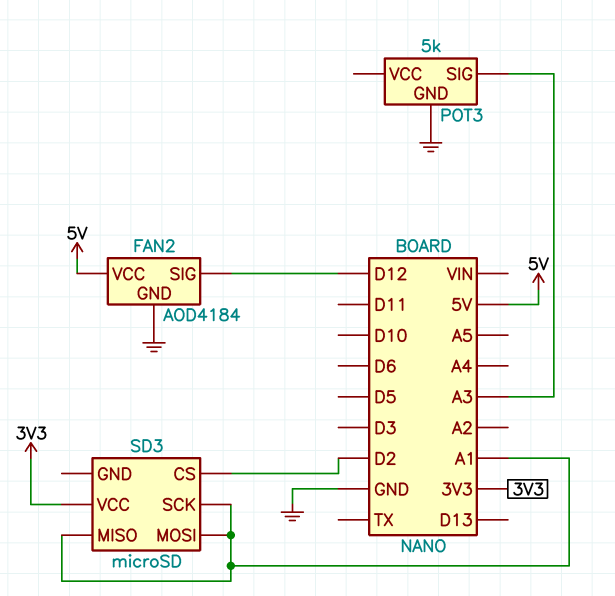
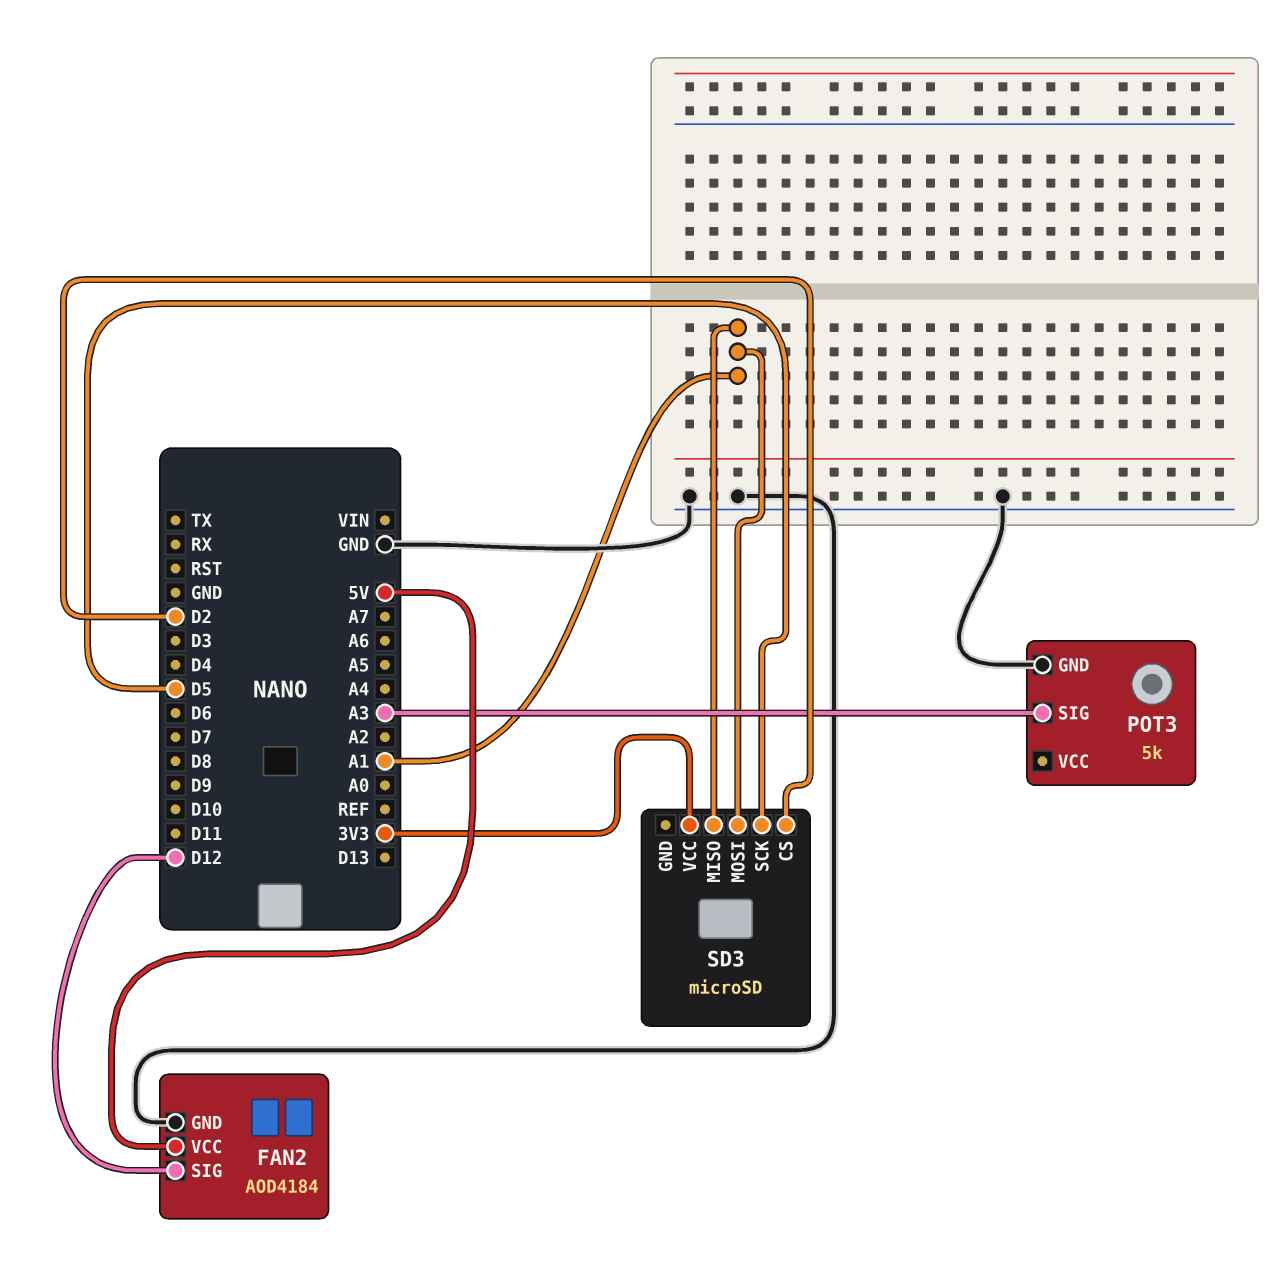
SD3 pin SCK: A1 -> D5

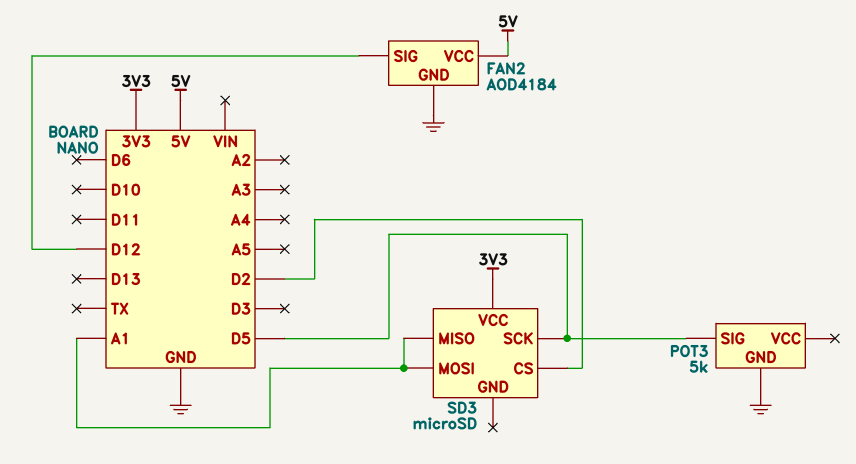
POT3 pin SIG: A3 -> D5

